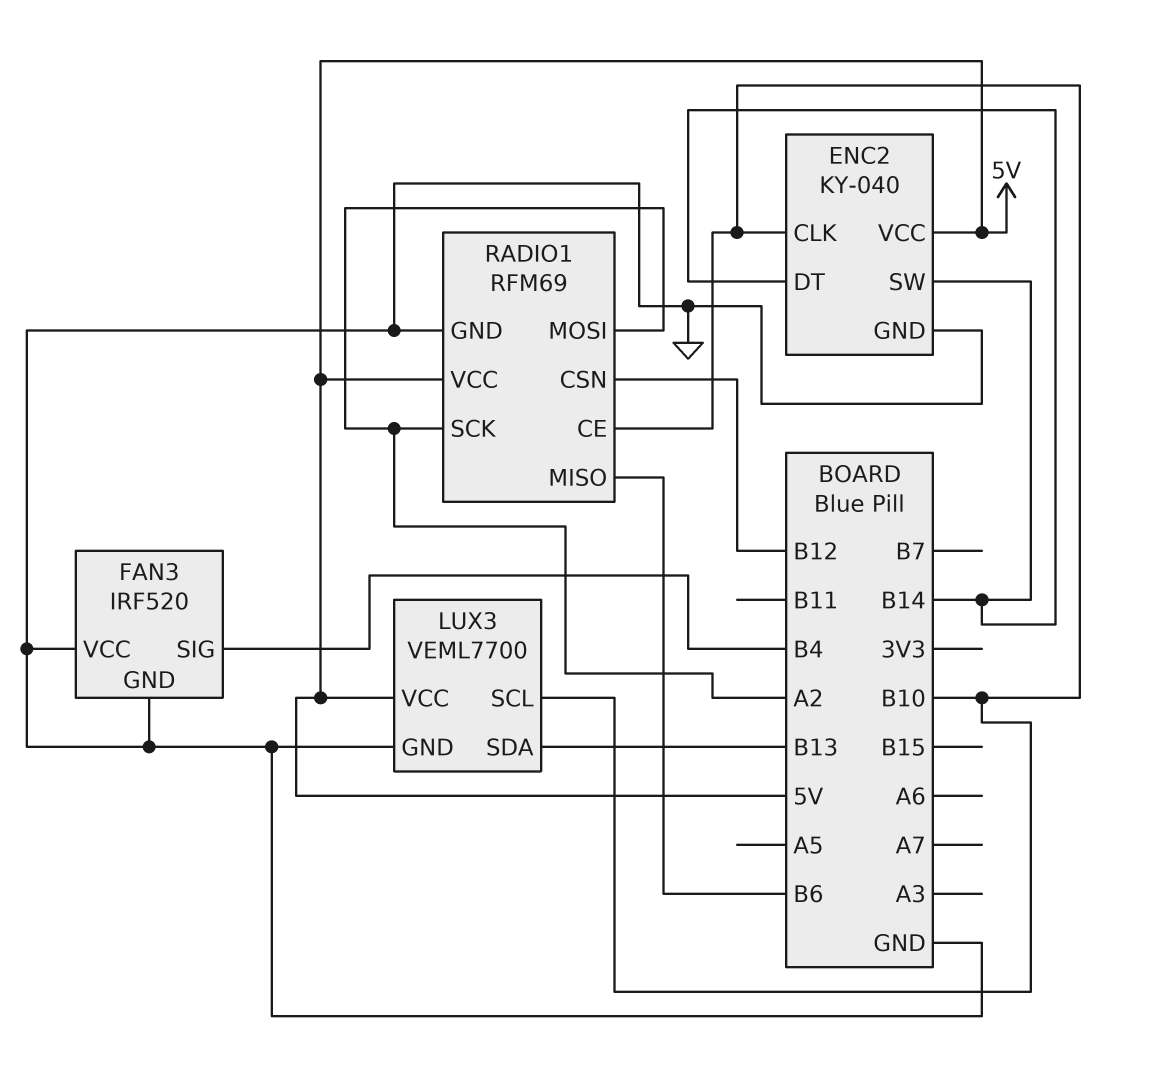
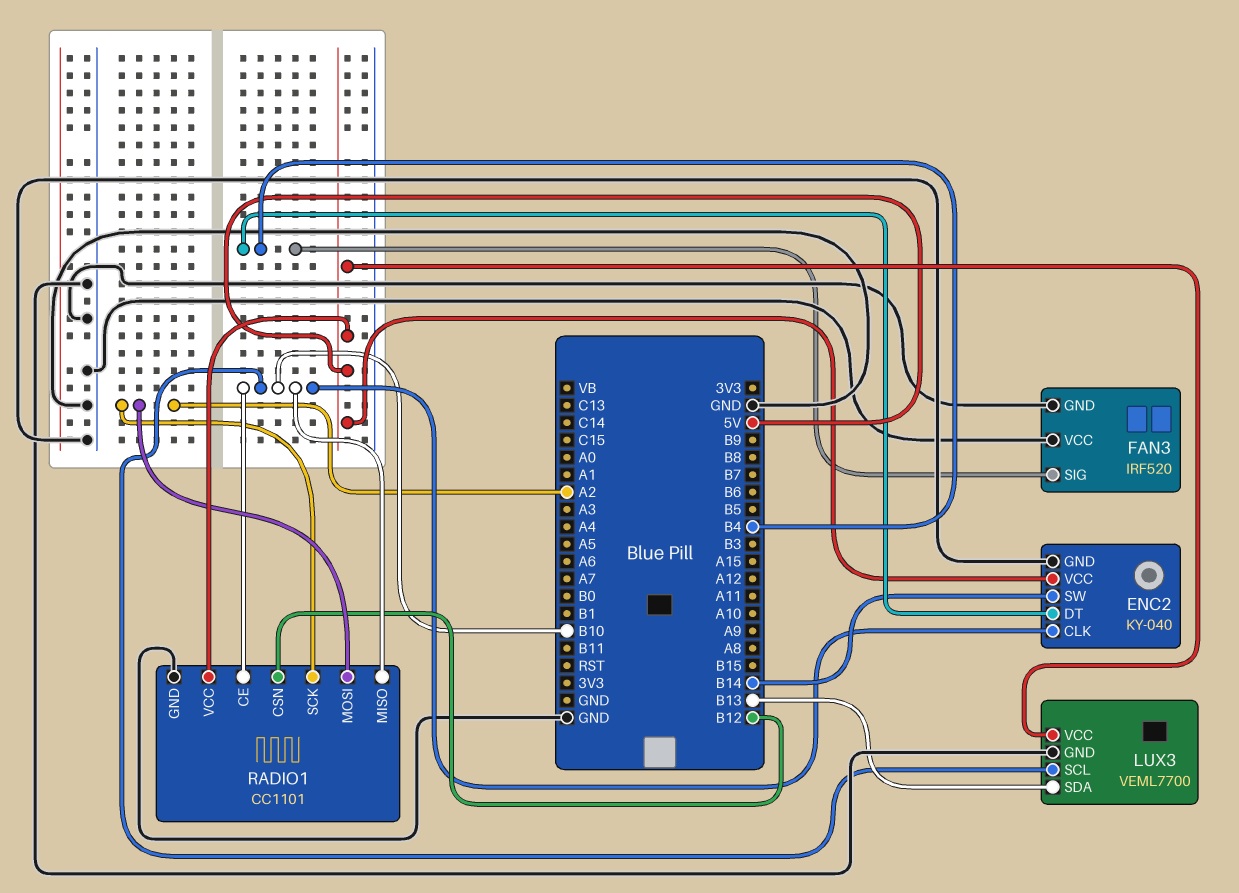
ENC2 pin DT: B14 -> B4
RADIO1: RFM69 -> CC1101
RADIO1 pin MISO: B6 -> B10

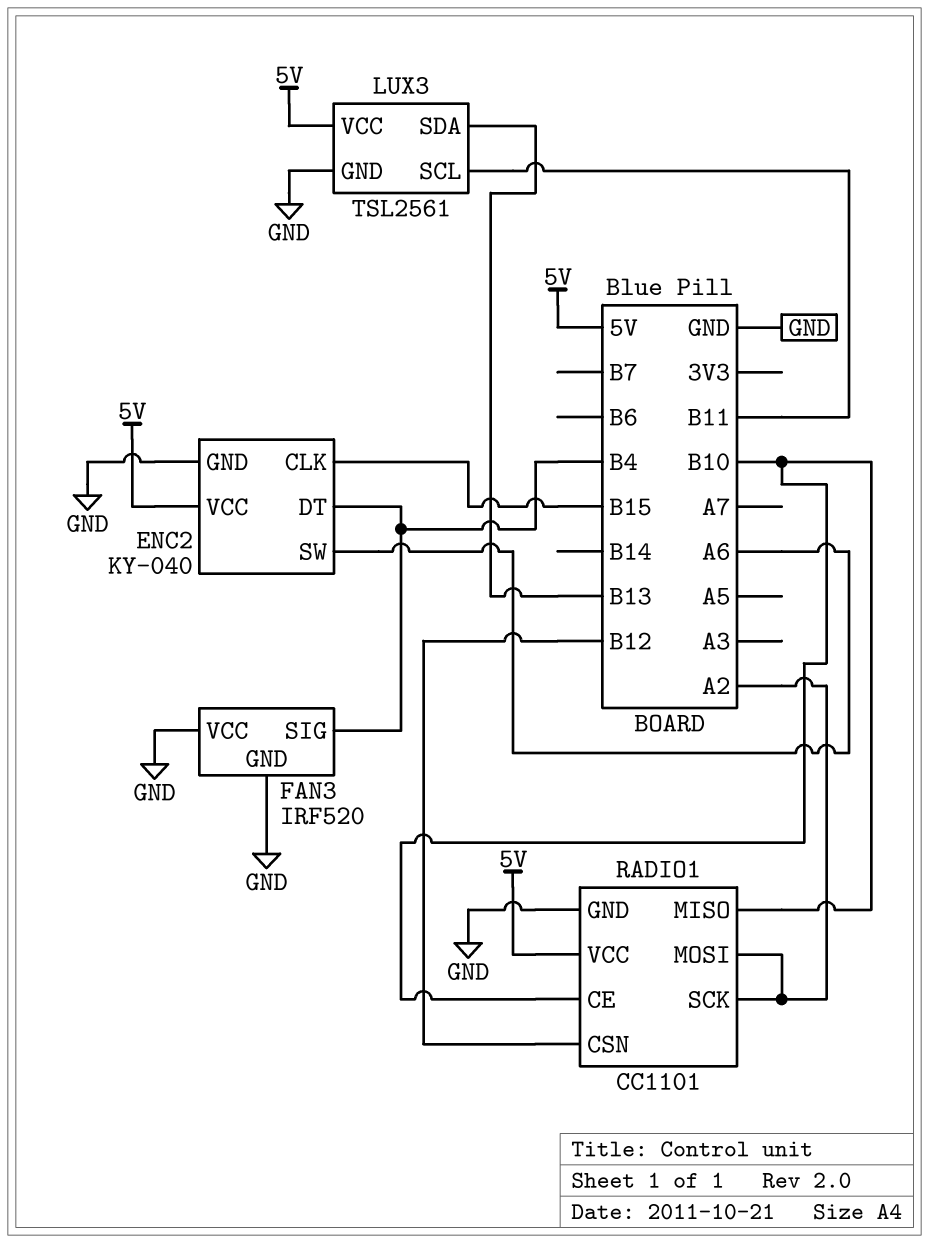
ENC2 pin CLK: B10 -> B15
ENC2 pin SW: B14 -> A6
LUX3: VEML7700 -> TSL2561
LUX3 pin SCL: B10 -> B11

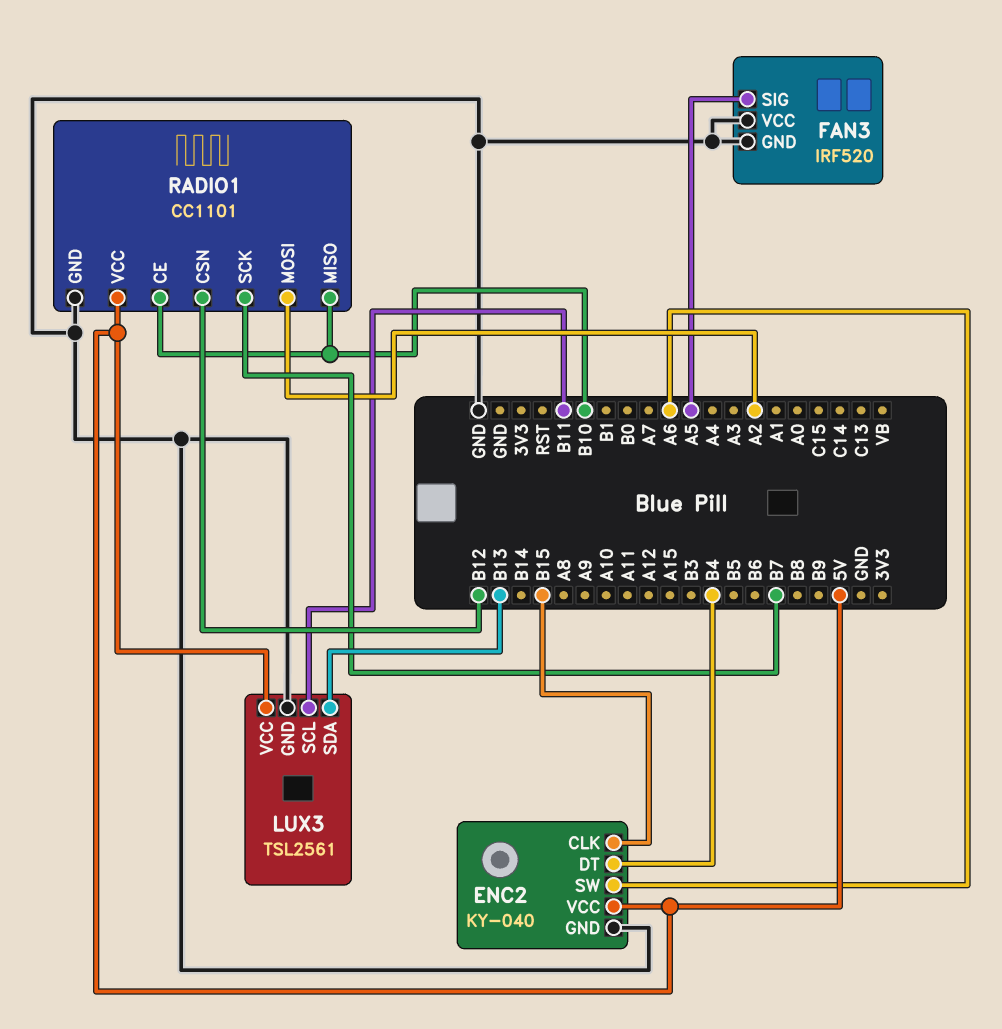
FAN3 pin SIG: B4 -> A5
RADIO1 pin SCK: A2 -> B7

